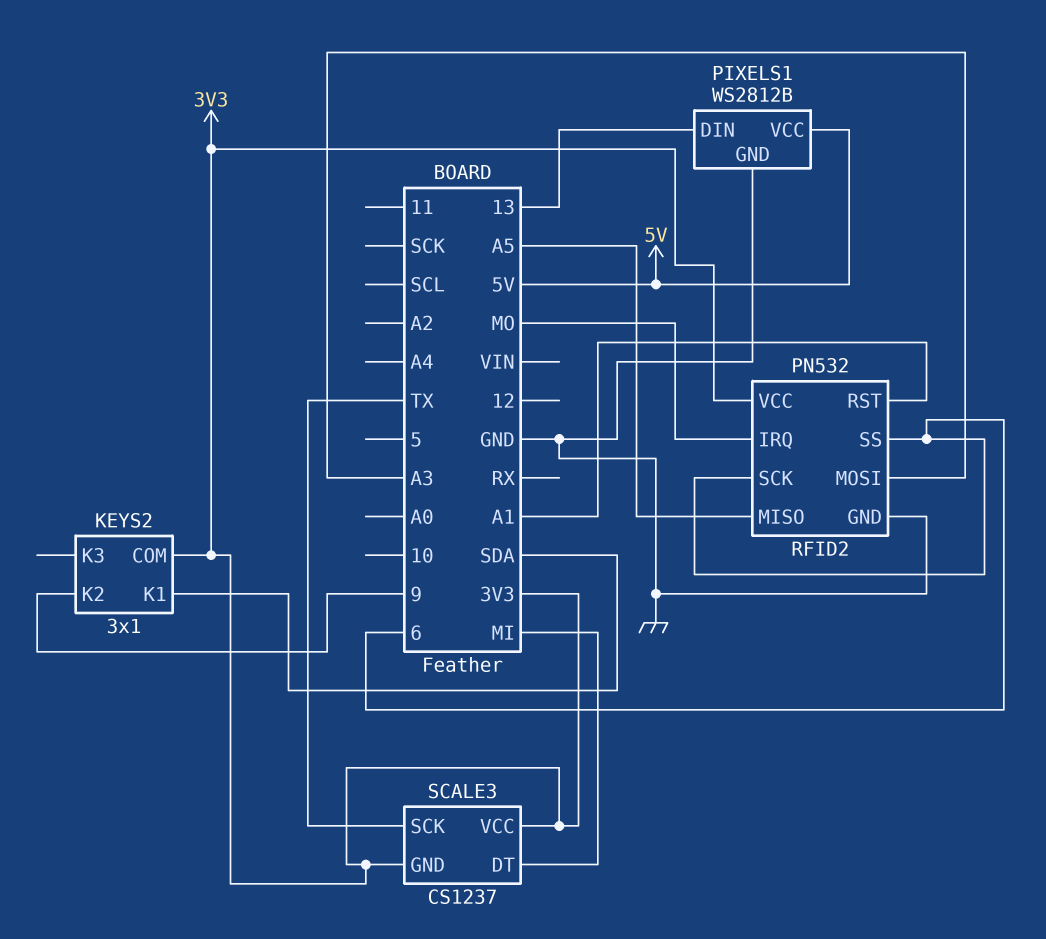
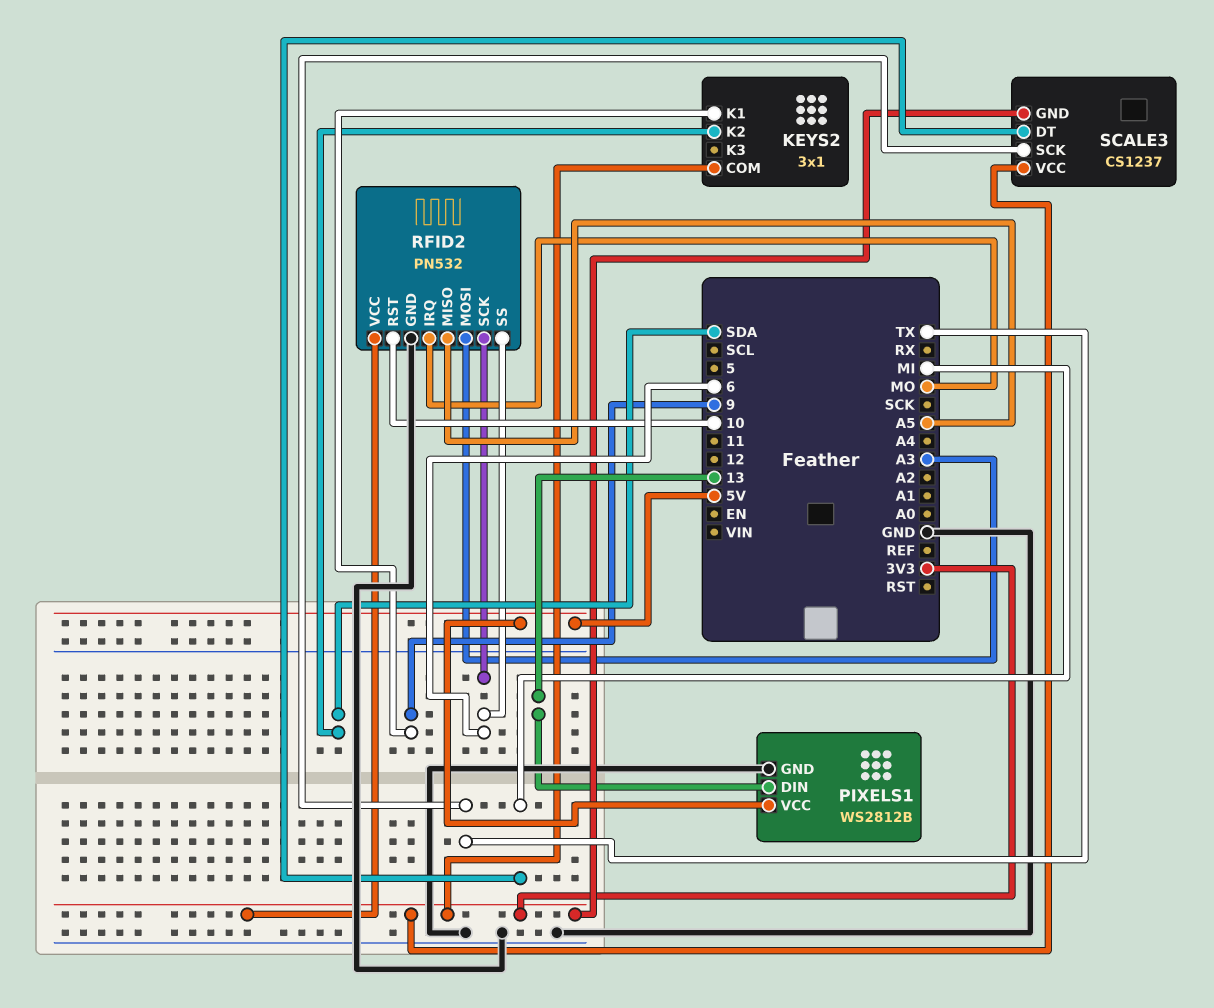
KEYS2 pin K1: SDA -> 9
KEYS2 pin K2: 9 -> SDA
RFID2 pin RST: A1 -> 10

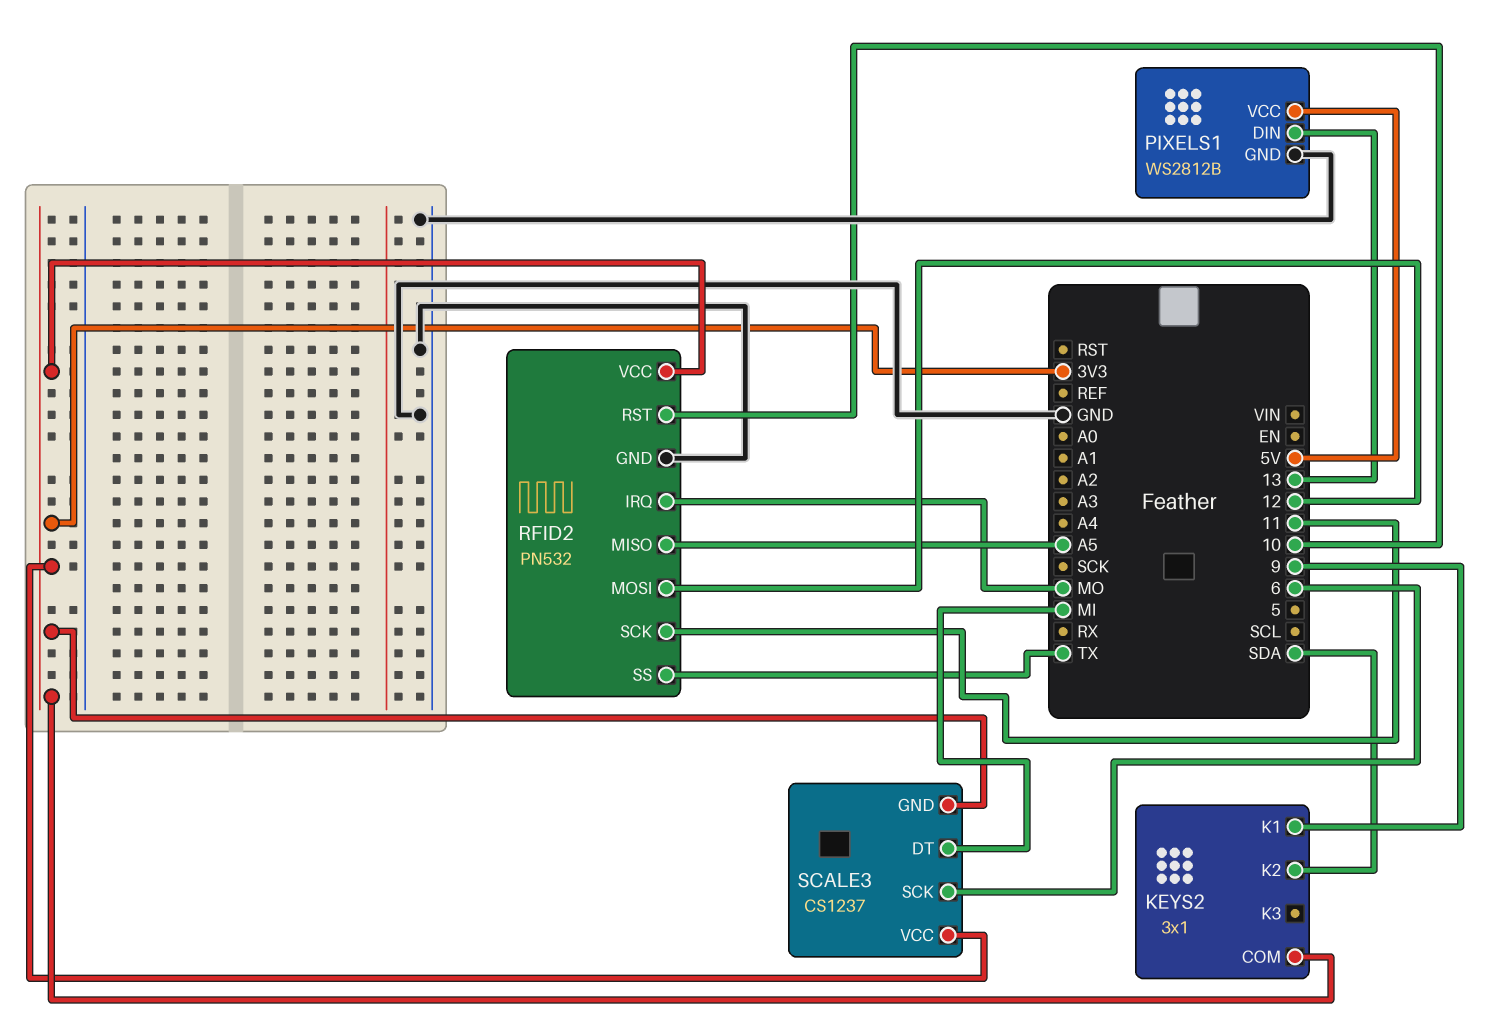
RFID2 pin MOSI: A3 -> 12
RFID2 pin SCK: 6 -> 11
RFID2 pin SS: 6 -> TX
SCALE3 pin SCK: TX -> 6

